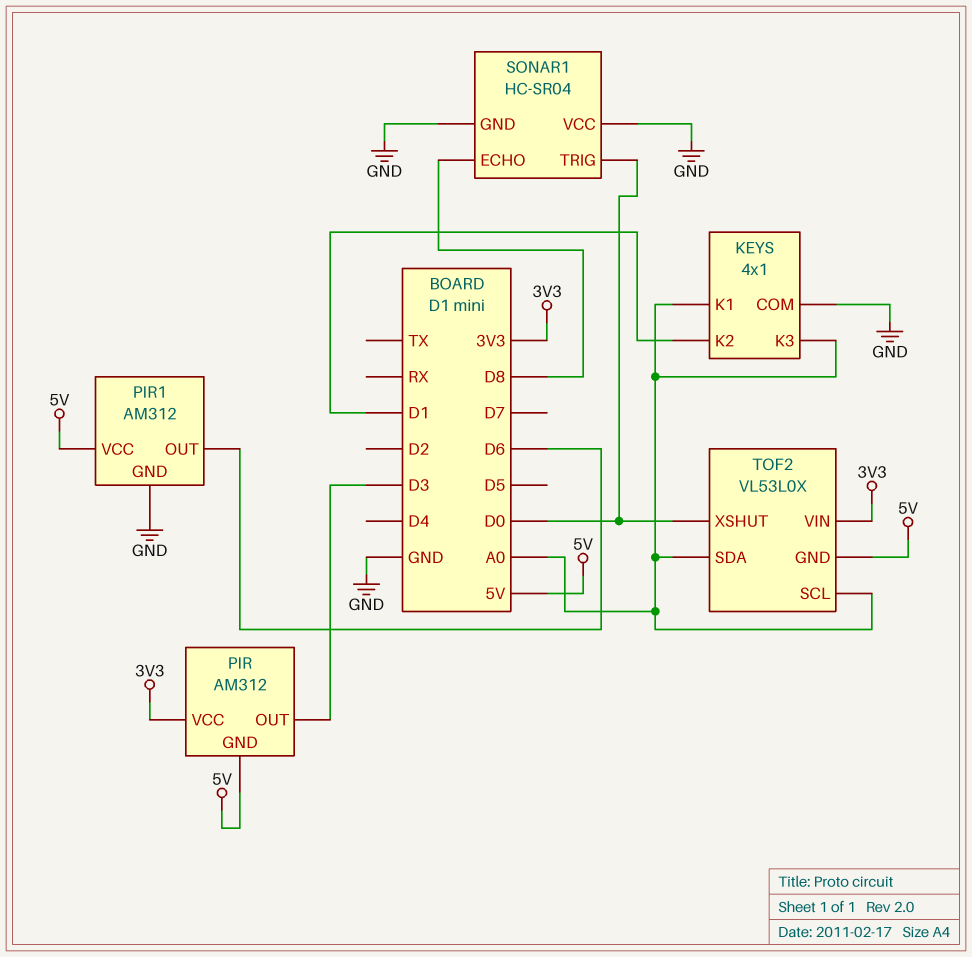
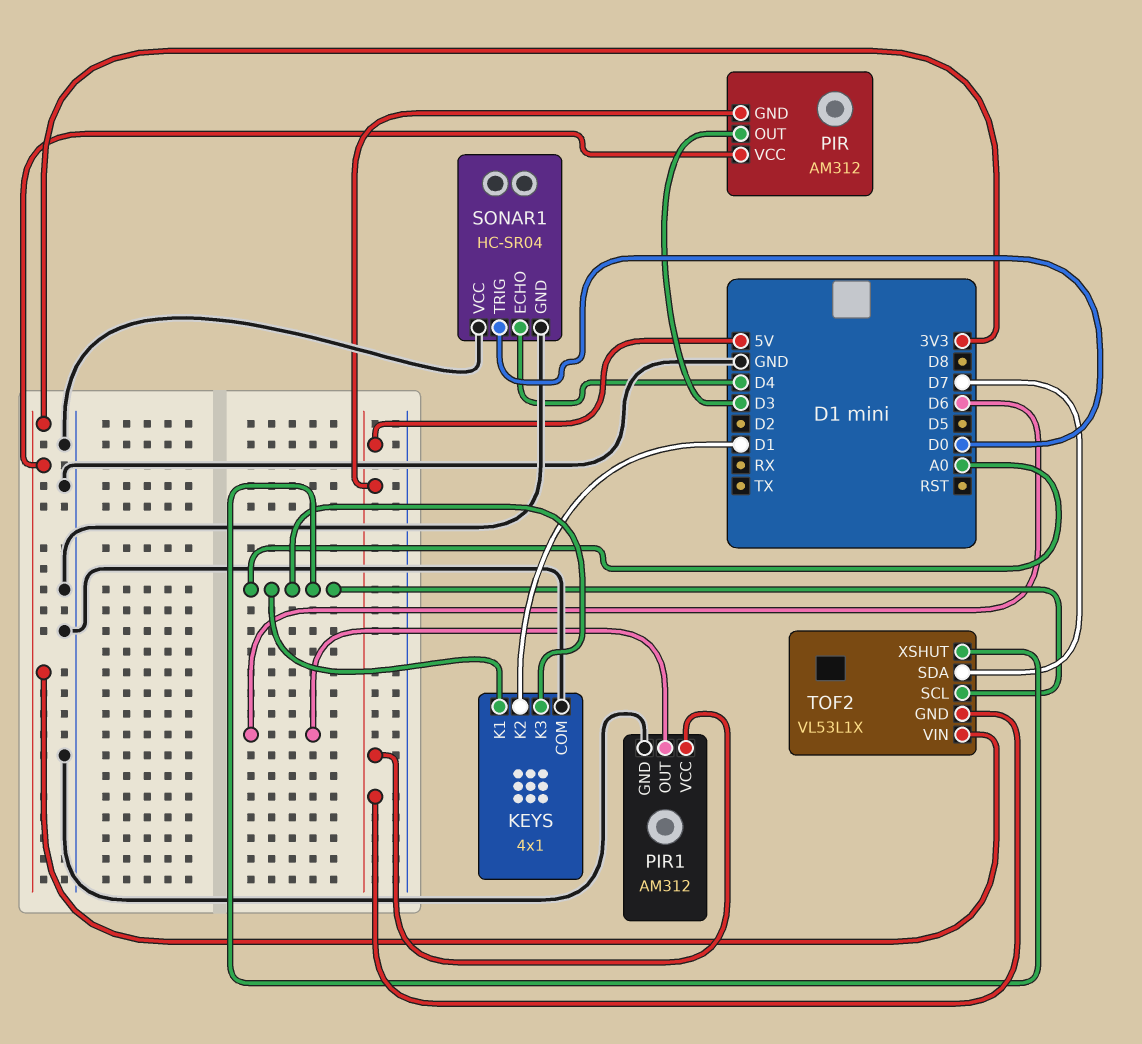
SONAR1 pin ECHO: D8 -> D4
TOF2: VL53L0X -> VL53L1X
TOF2 pin SDA: A0 -> D7
TOF2 pin XSHUT: D0 -> A0

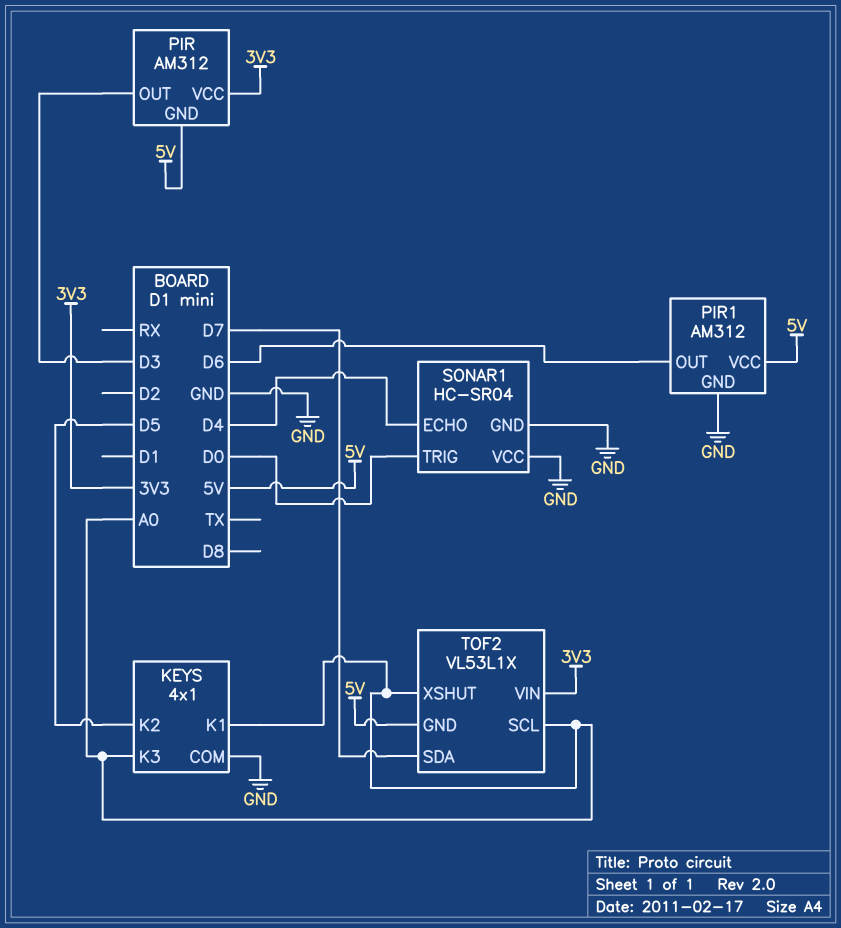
KEYS pin K2: D1 -> D5

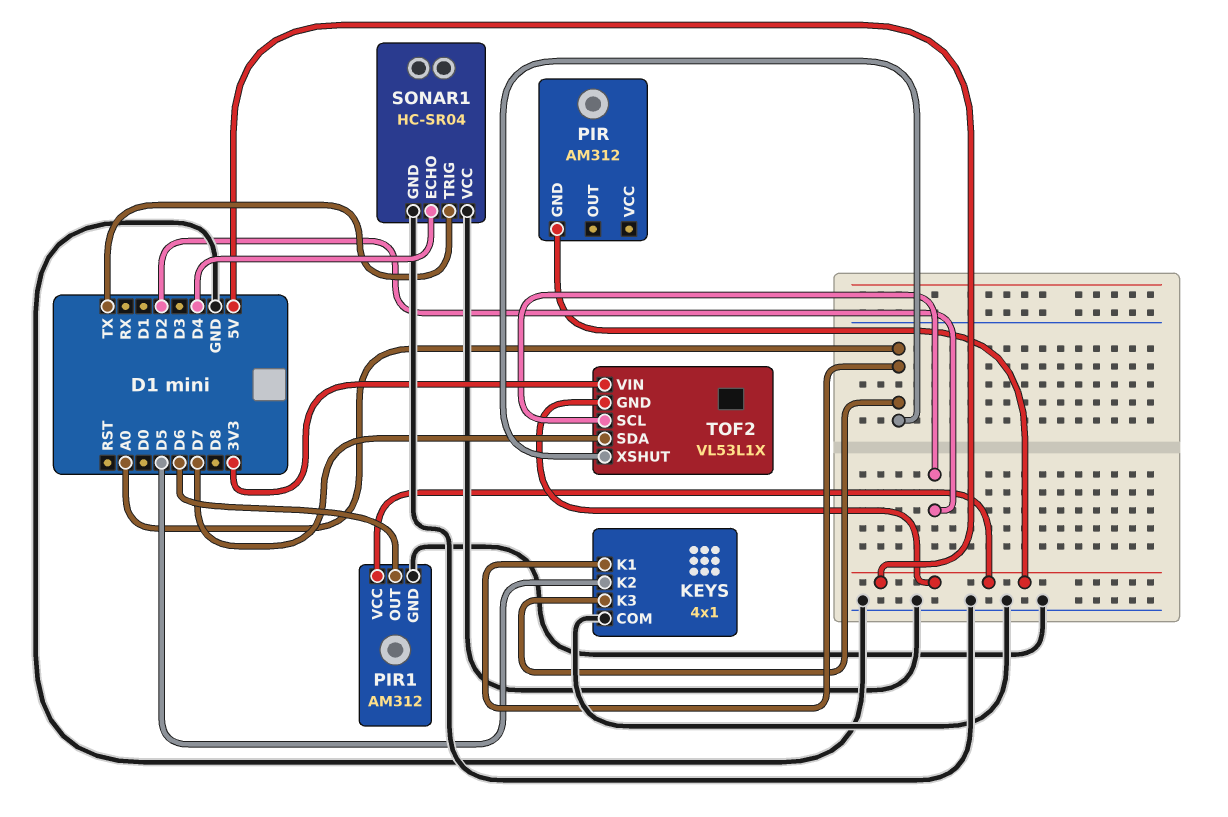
PIR pin OUT: D3 -> none
PIR pin VCC: 3V3 -> none
SONAR1 pin TRIG: D0 -> TX
TOF2 pin SCL: A0 -> D2

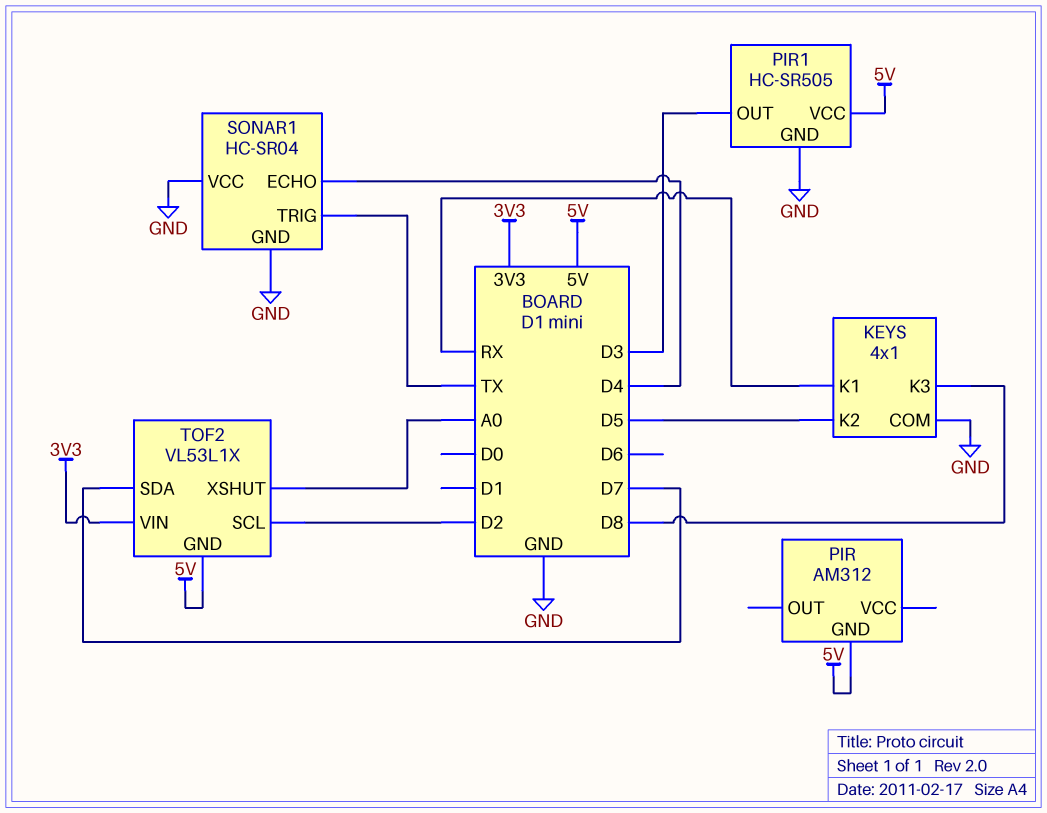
KEYS pin K1: A0 -> RX
KEYS pin K3: A0 -> D8
PIR1: AM312 -> HC-SR505
PIR1 pin OUT: D6 -> D3

